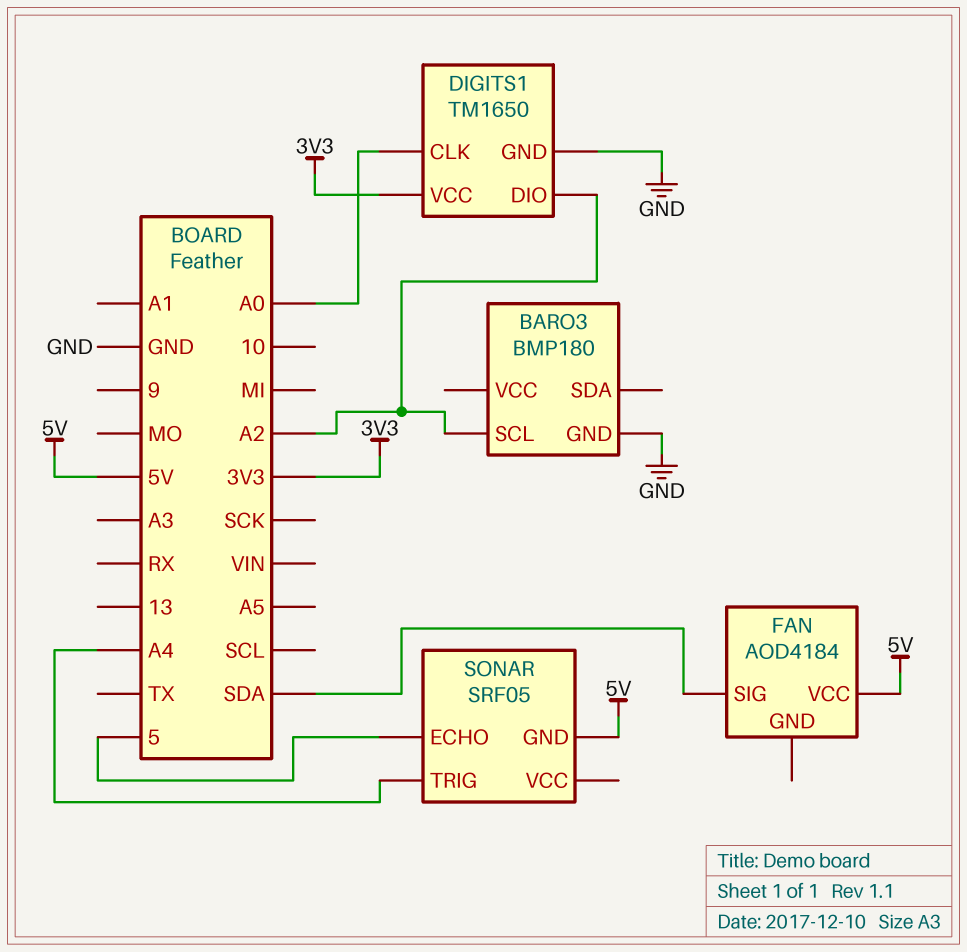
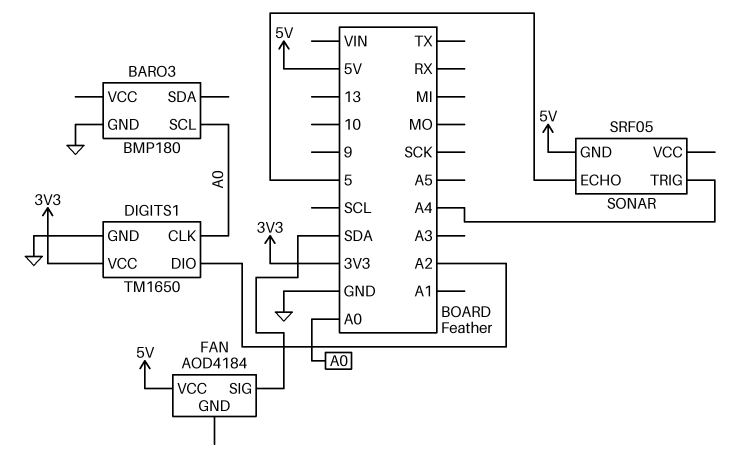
BARO3 pin SCL: A2 -> A0

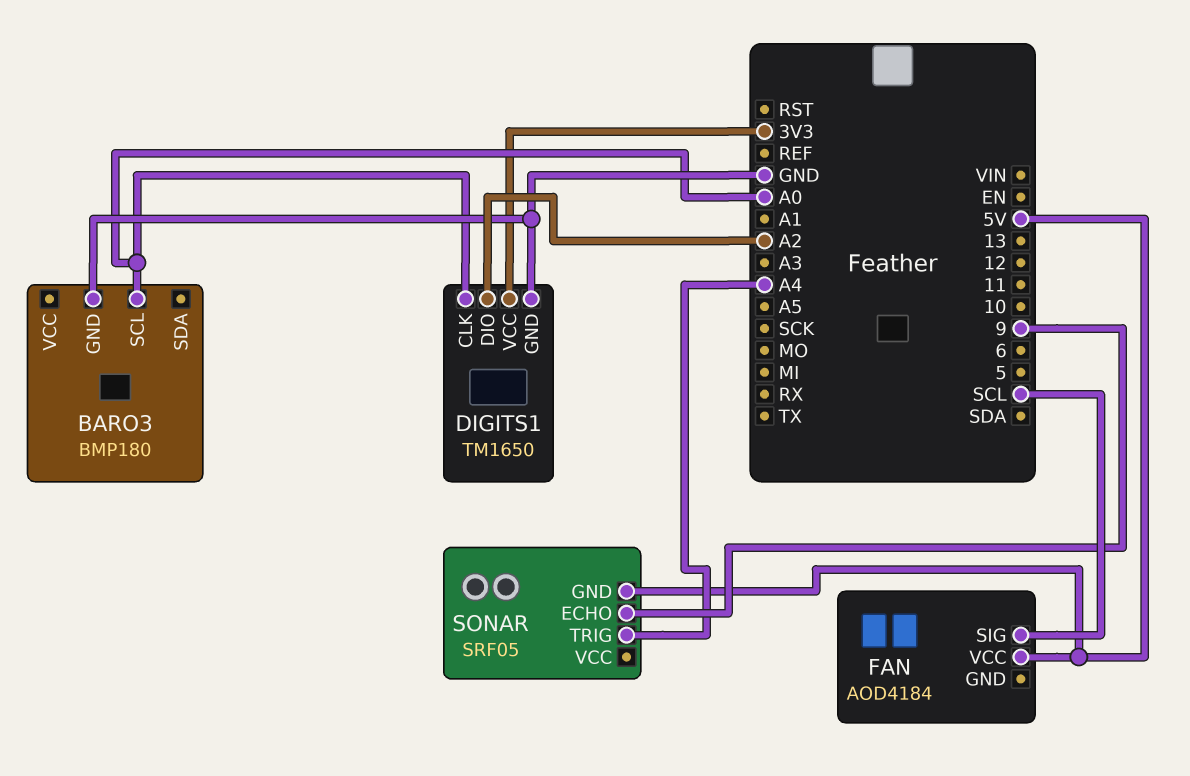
FAN pin SIG: SDA -> SCL
SONAR pin ECHO: 5 -> 9

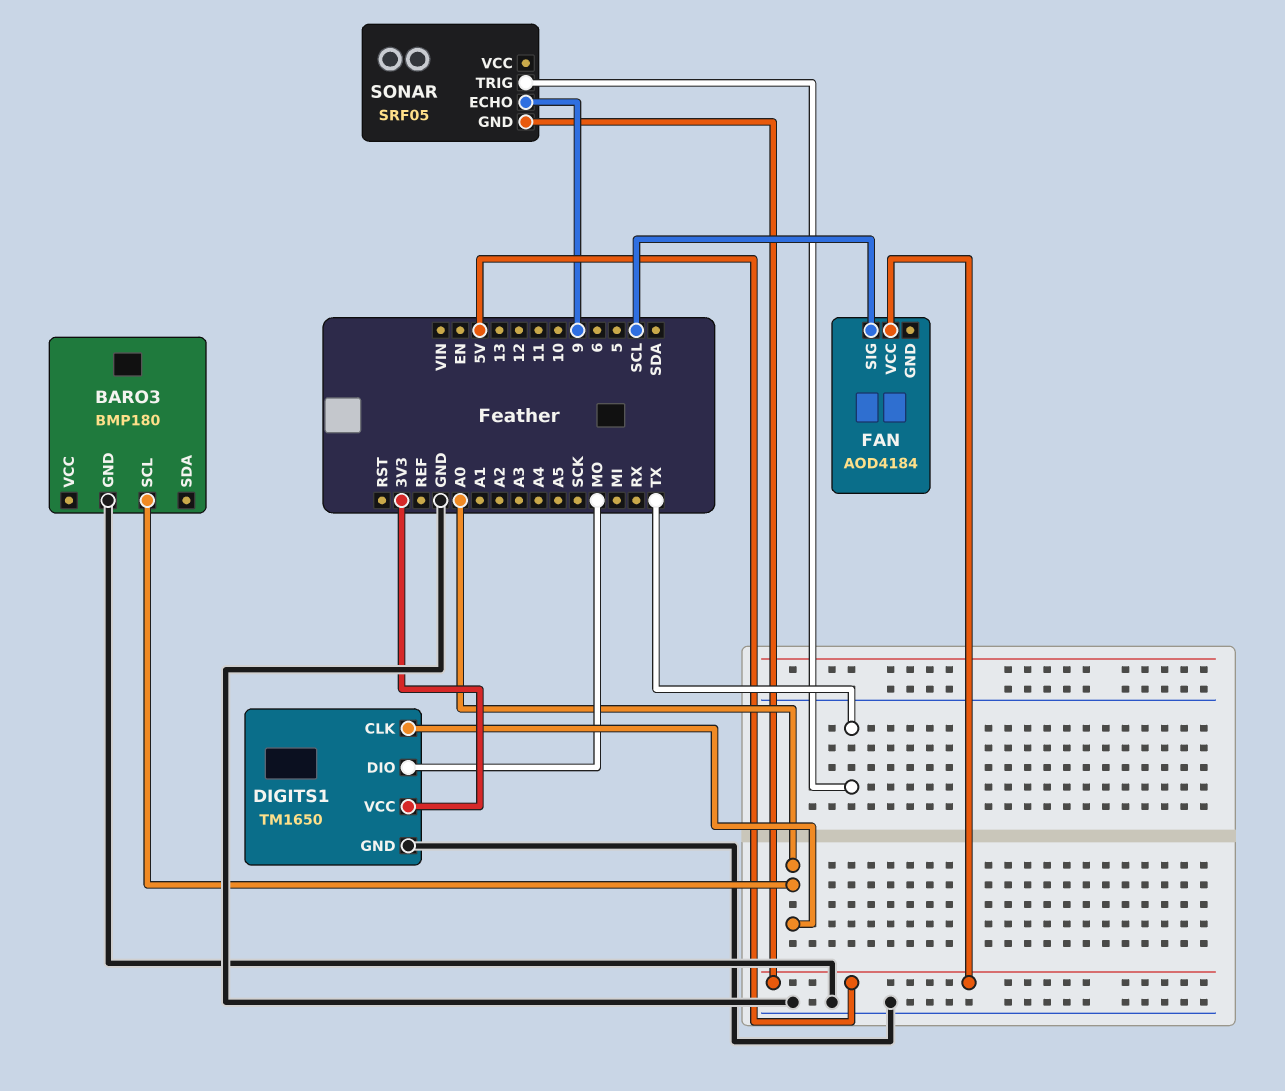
DIGITS1 pin DIO: A2 -> MO
SONAR pin TRIG: A4 -> TX

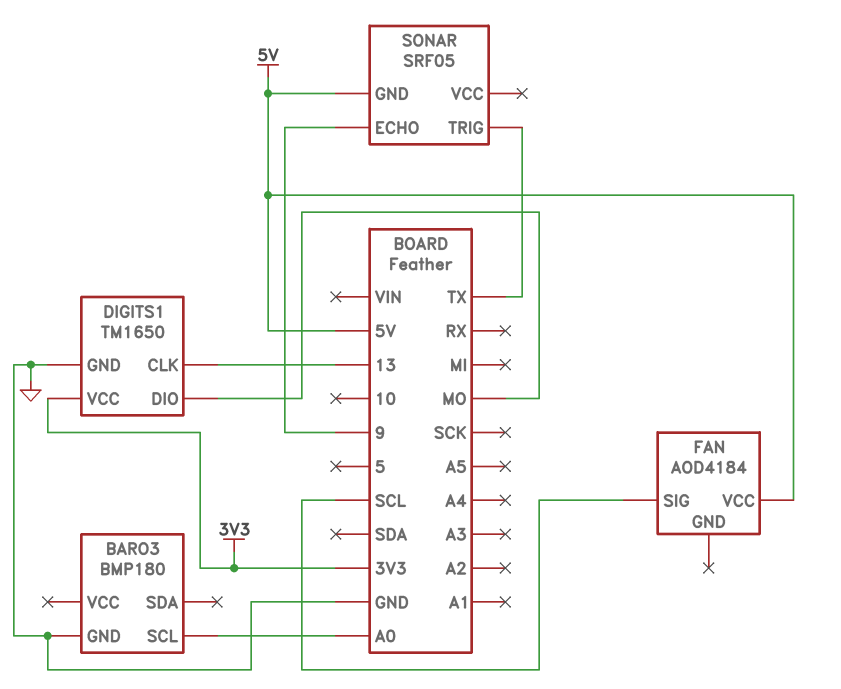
DIGITS1 pin CLK: A0 -> 13

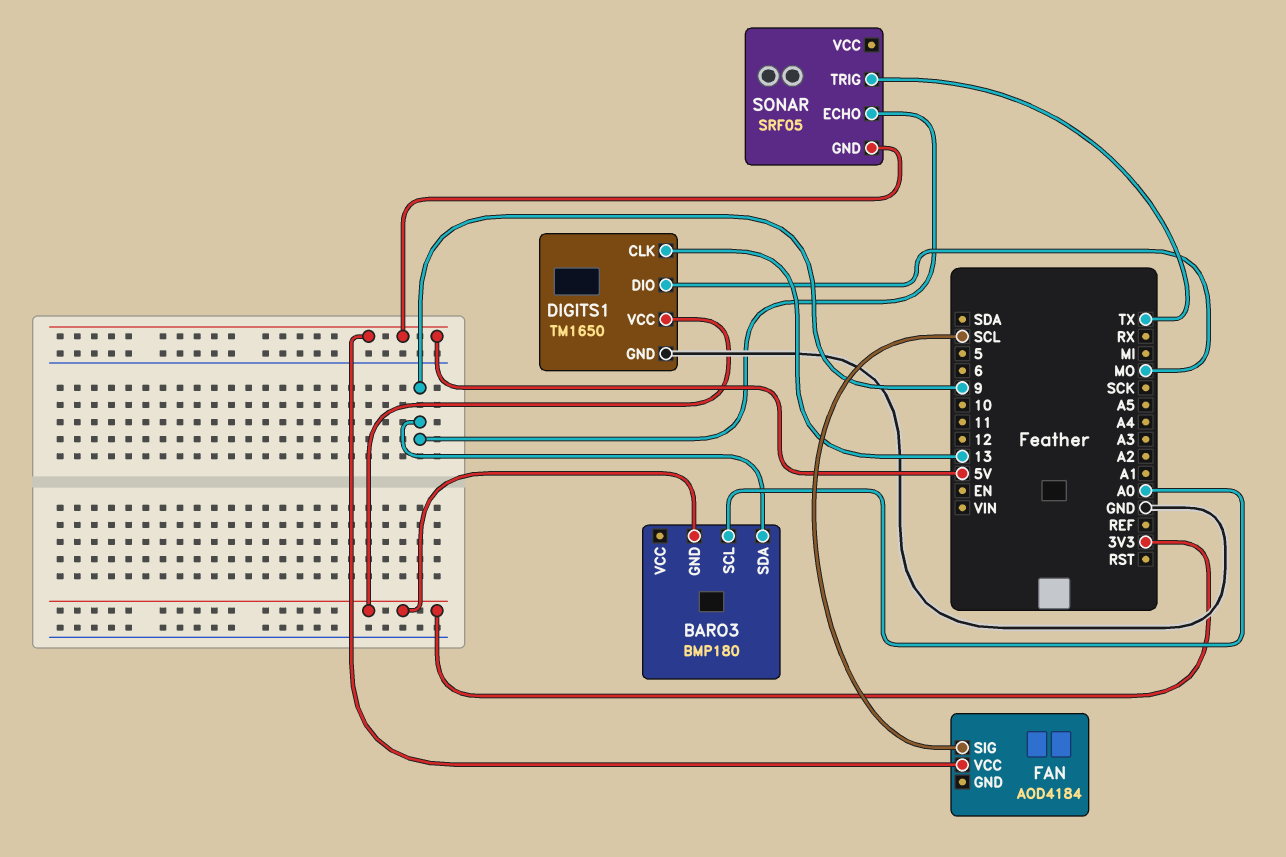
BARO3 pin GND: GND -> 3V3
BARO3 pin SDA: none -> 9

